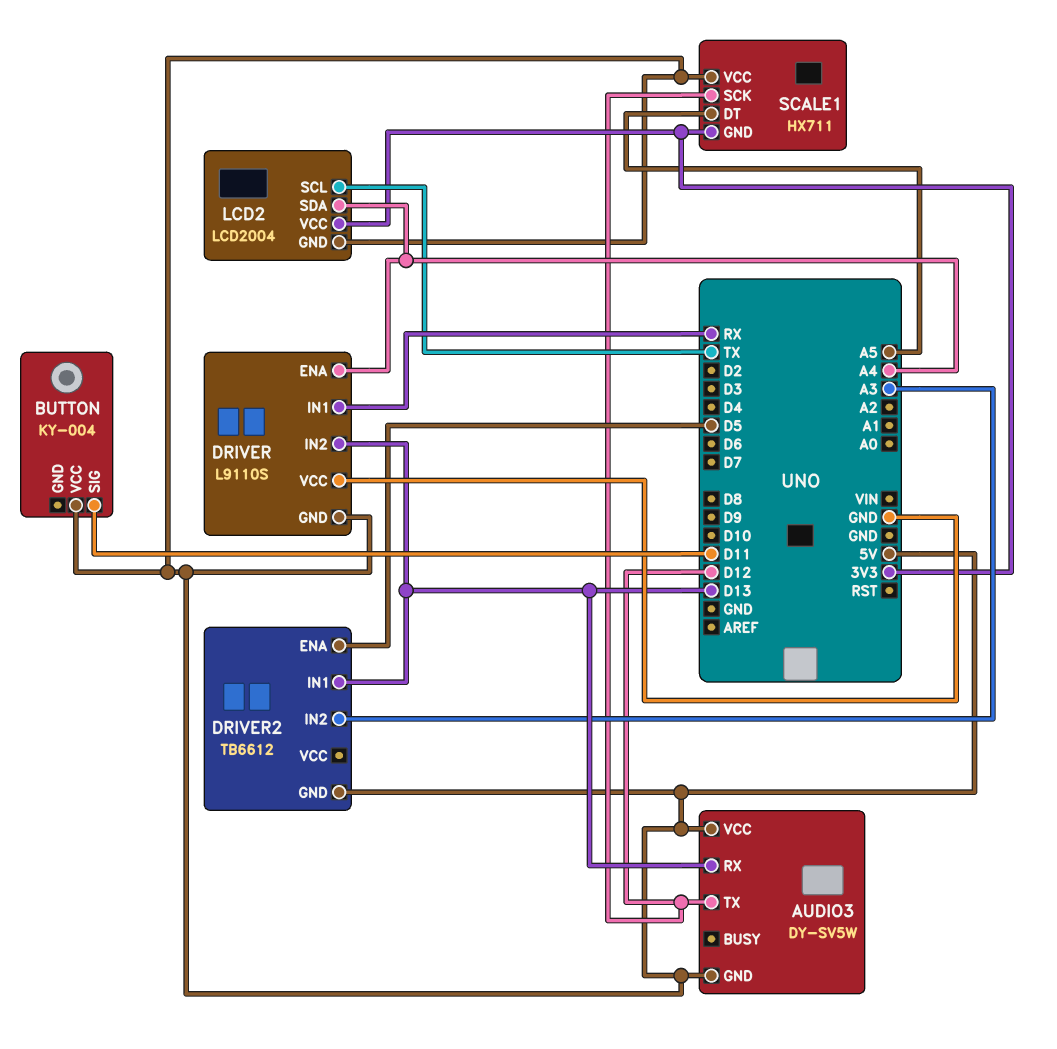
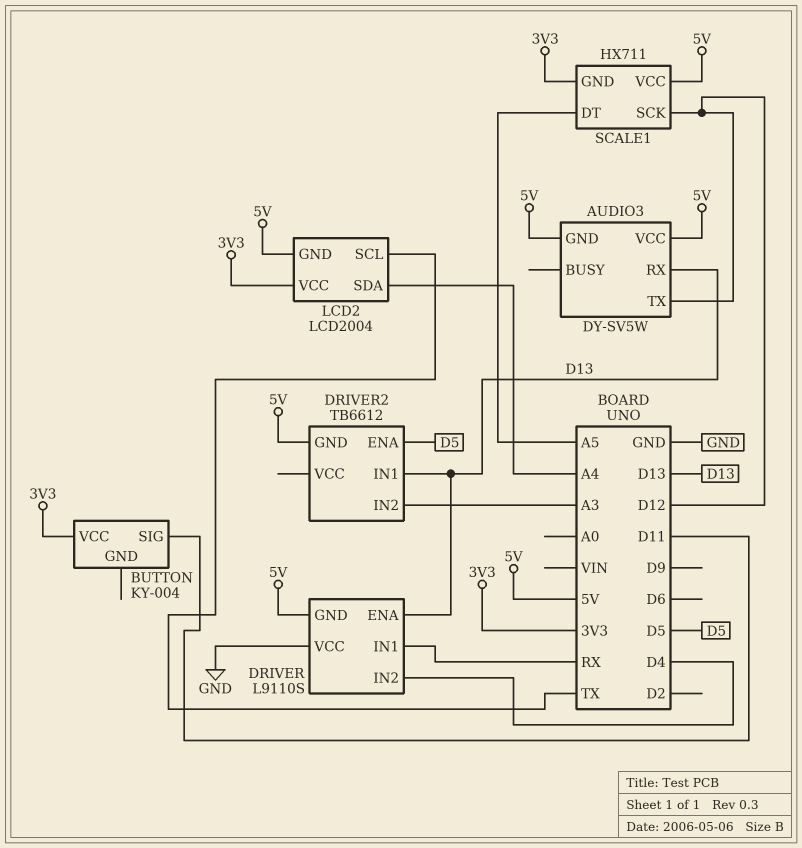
BUTTON pin VCC: 5V -> 3V3
DRIVER pin ENA: A4 -> D13
DRIVER pin IN2: D13 -> D4

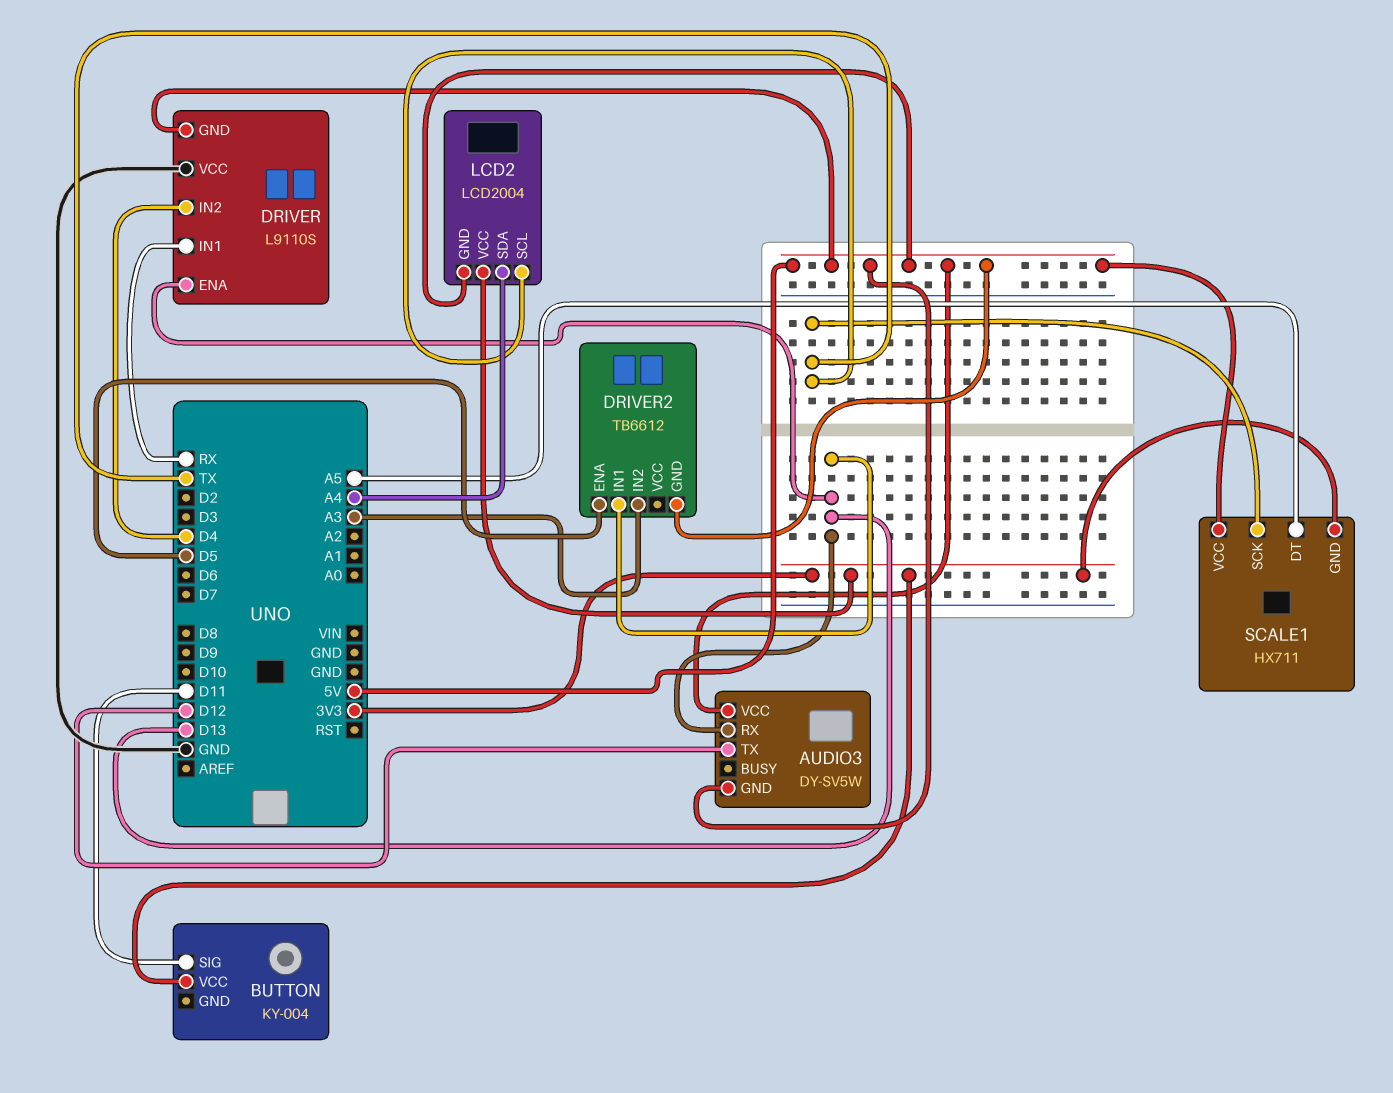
SCALE1 pin SCK: D12 -> TX

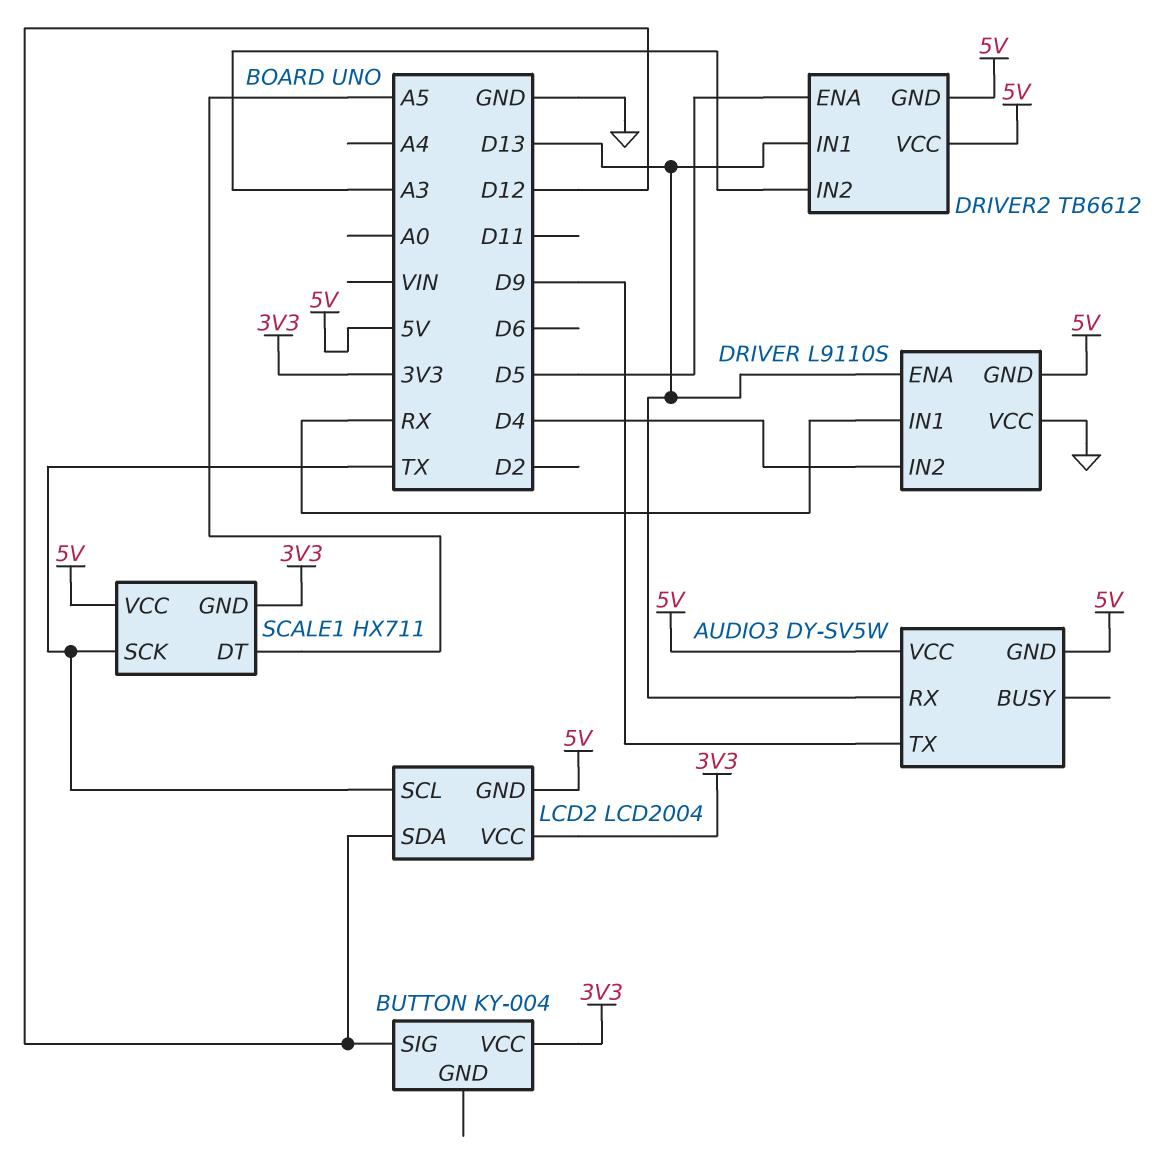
AUDIO3 pin TX: D12 -> D9
BUTTON pin SIG: D11 -> D12
DRIVER2 pin VCC: none -> 5V
LCD2 pin SDA: A4 -> D12

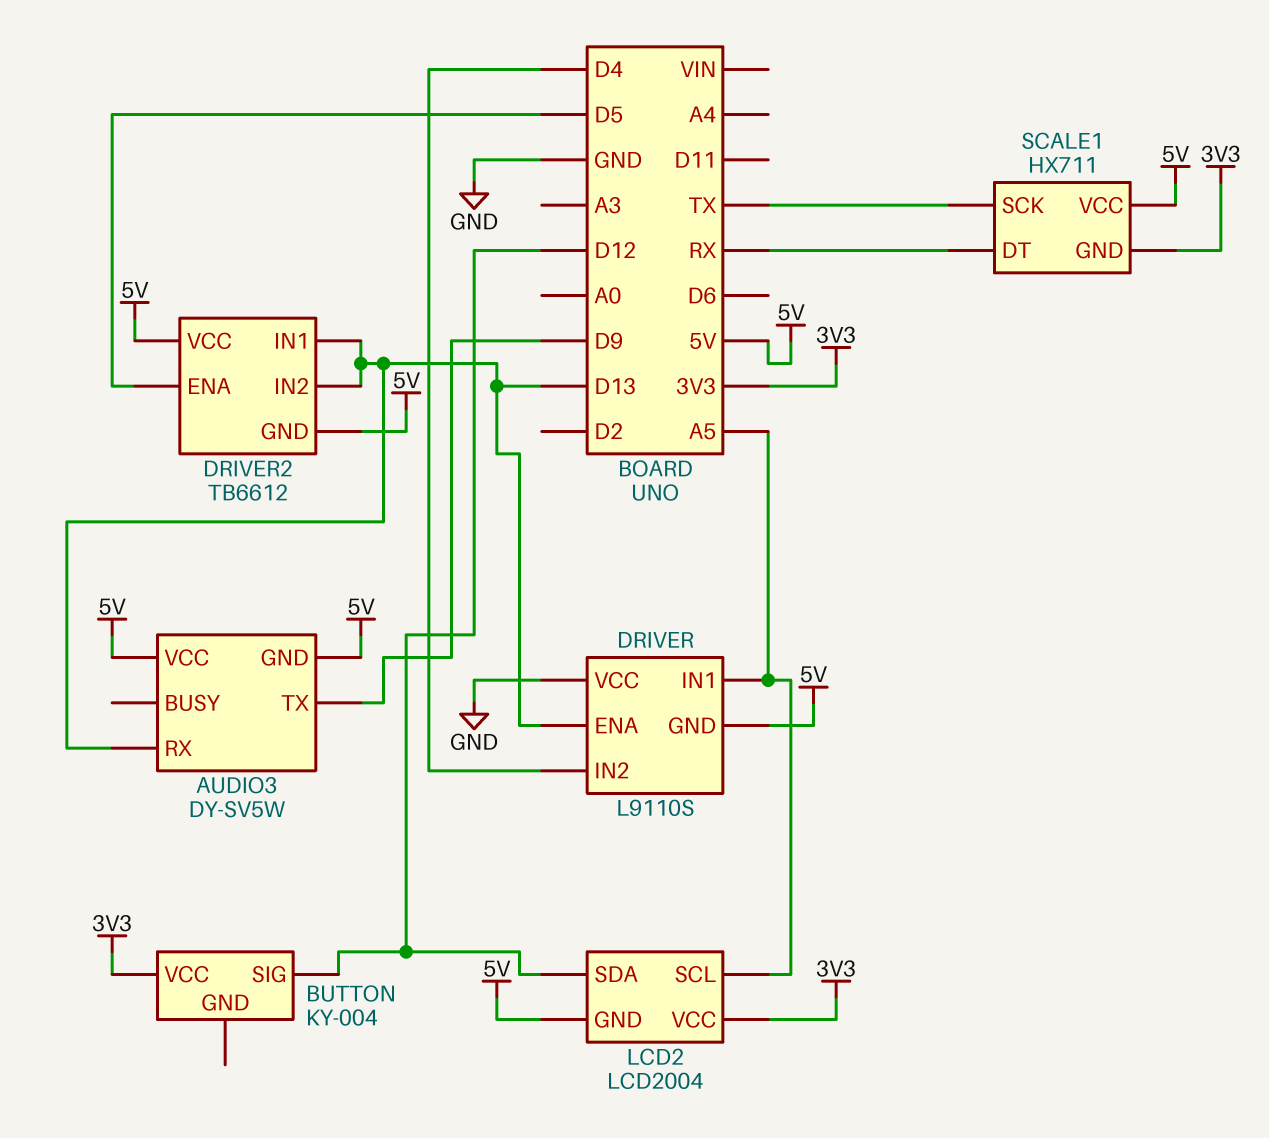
DRIVER pin IN1: RX -> A5
DRIVER2 pin IN2: A3 -> D13
LCD2 pin SCL: TX -> A5
SCALE1 pin DT: A5 -> RX

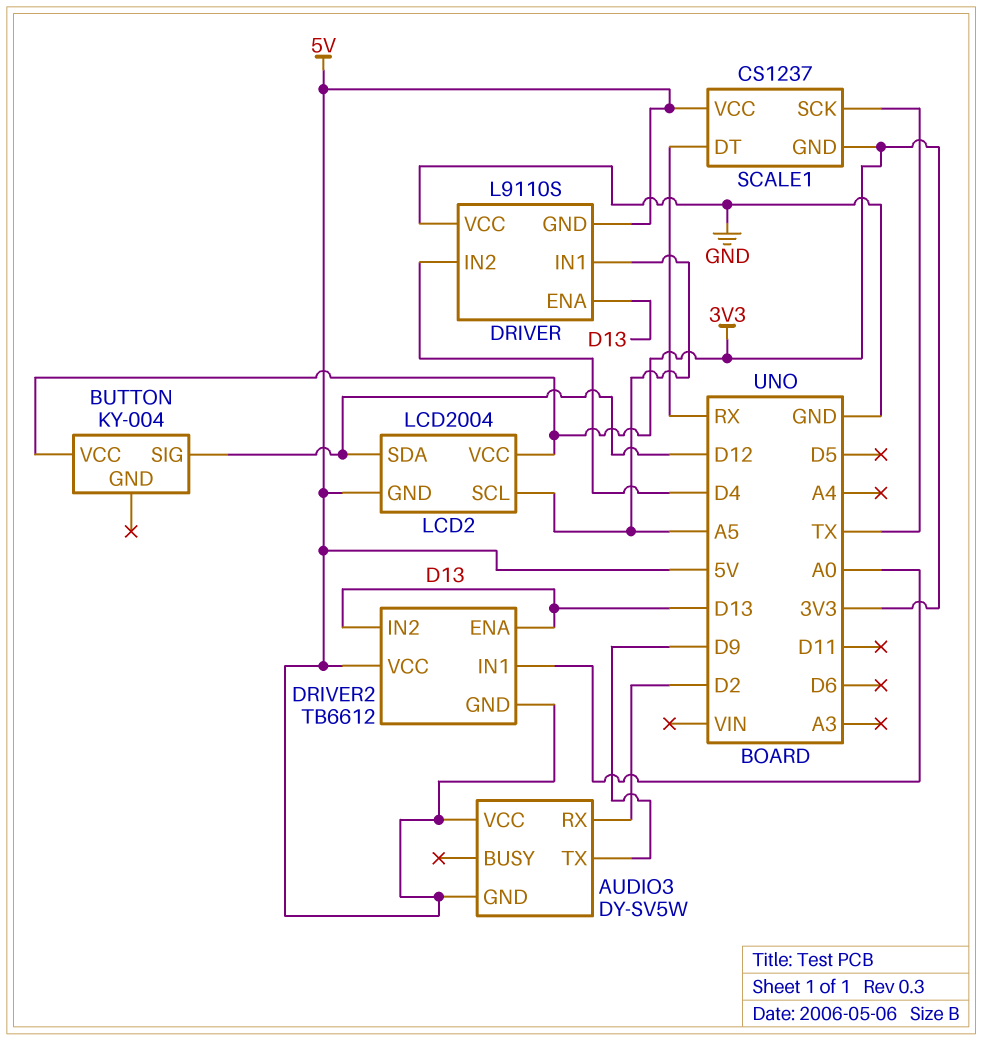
AUDIO3 pin RX: D13 -> D2
DRIVER2 pin ENA: D5 -> D13
DRIVER2 pin IN1: D13 -> A0
SCALE1: HX711 -> CS1237

